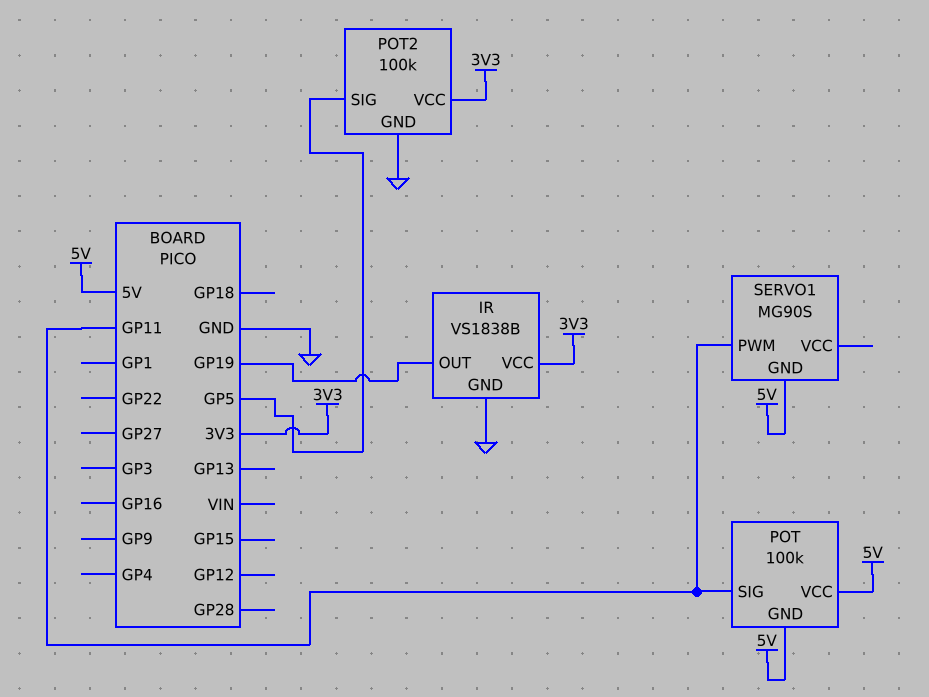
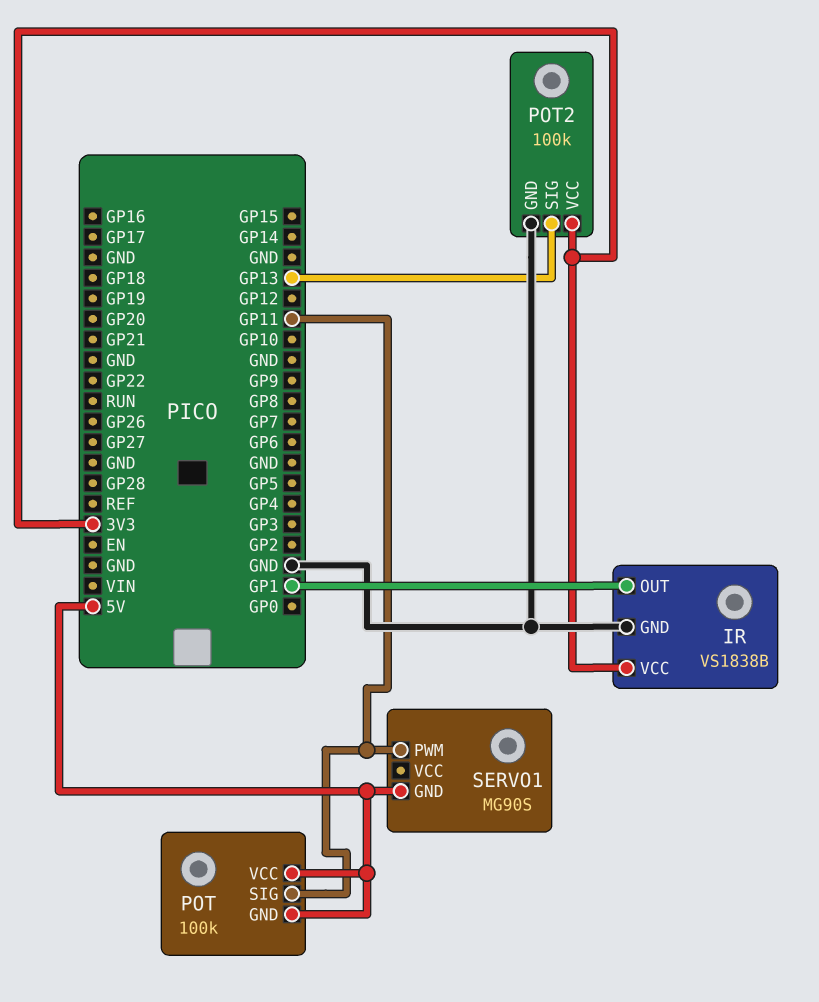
IR pin OUT: GP19 -> GP1
POT2 pin SIG: GP5 -> GP13

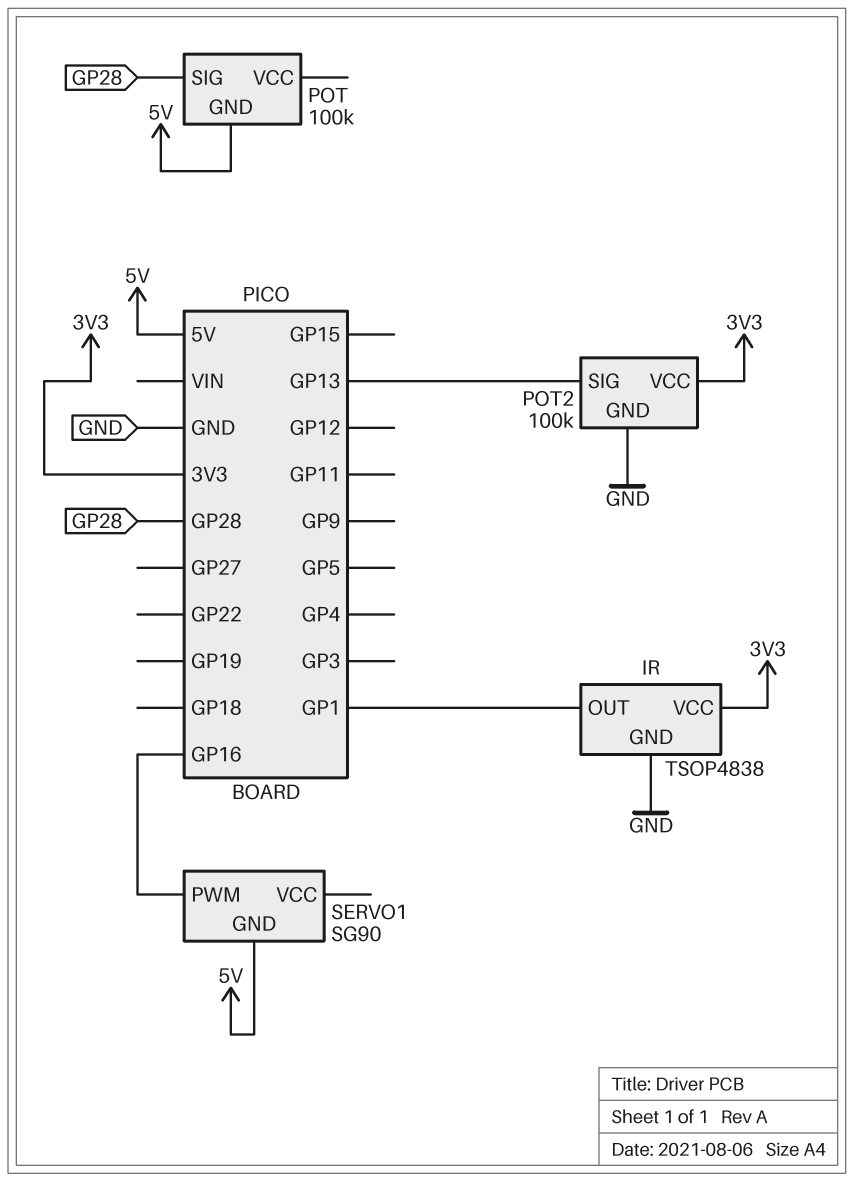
IR: VS1838B -> TSOP4838
POT pin SIG: GP11 -> GP28
POT pin VCC: 5V -> none
SERVO1: MG90S -> SG90
SERVO1 pin PWM: GP11 -> GP16

